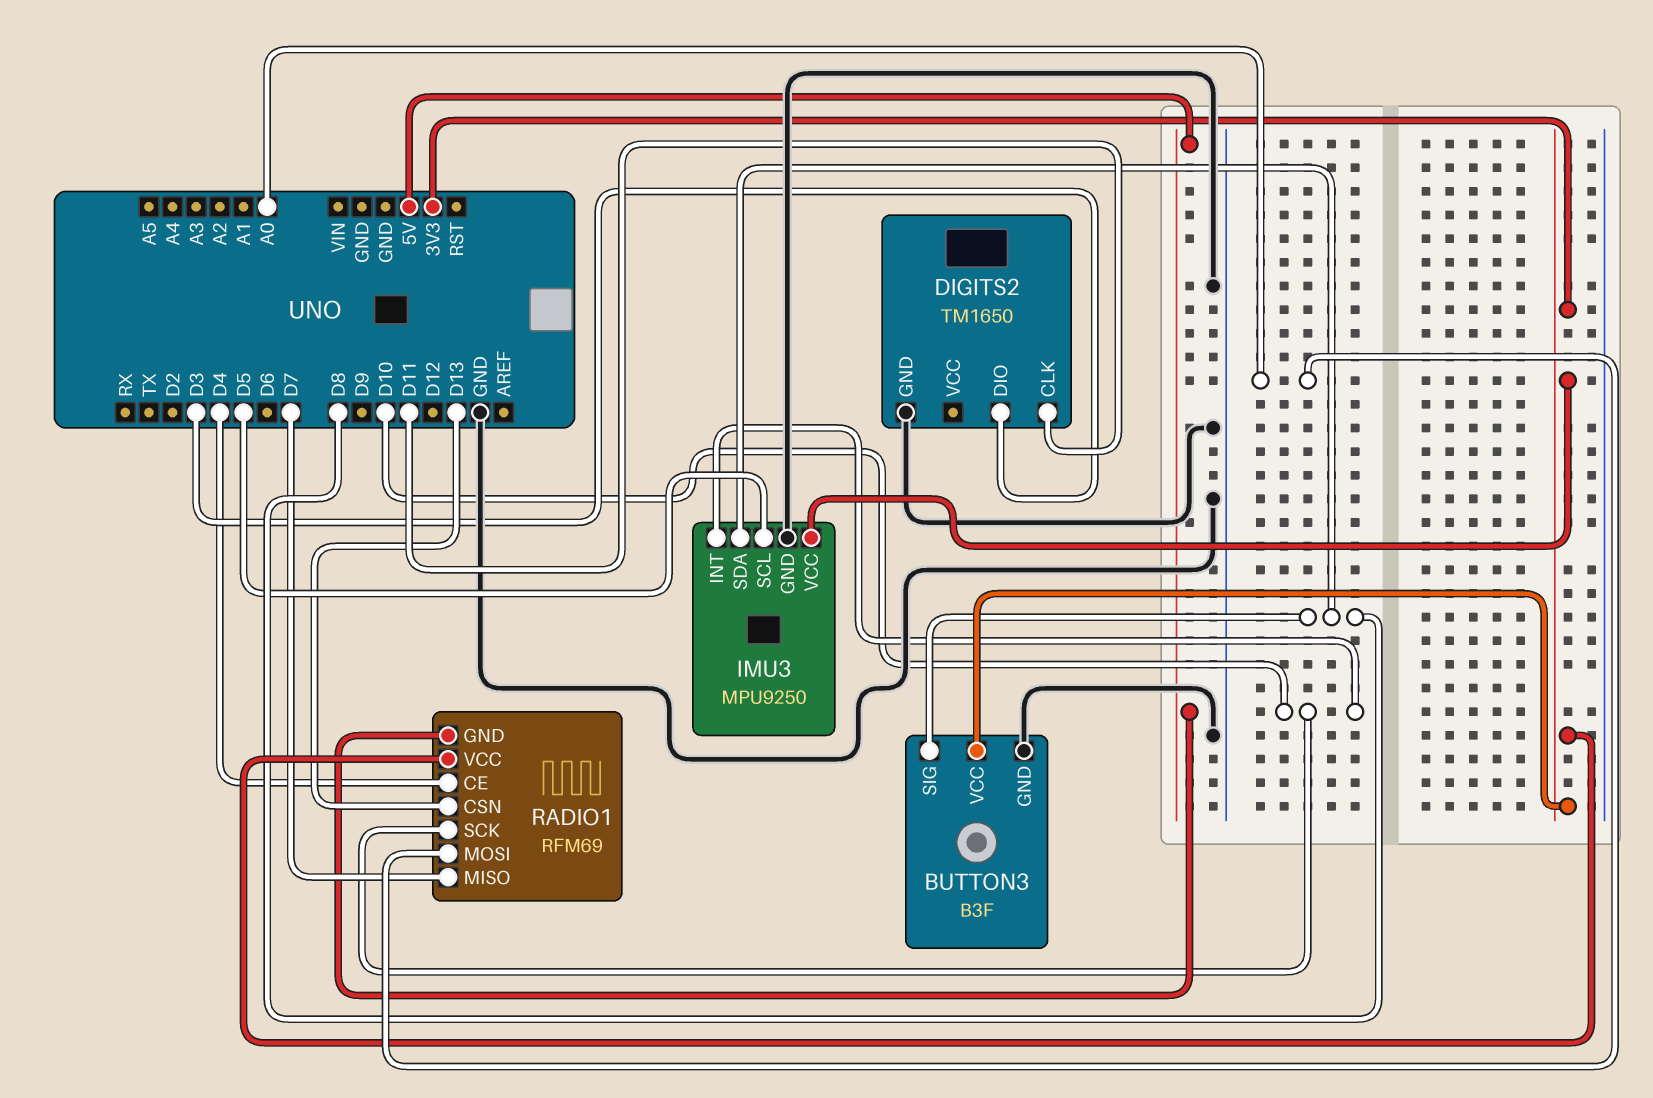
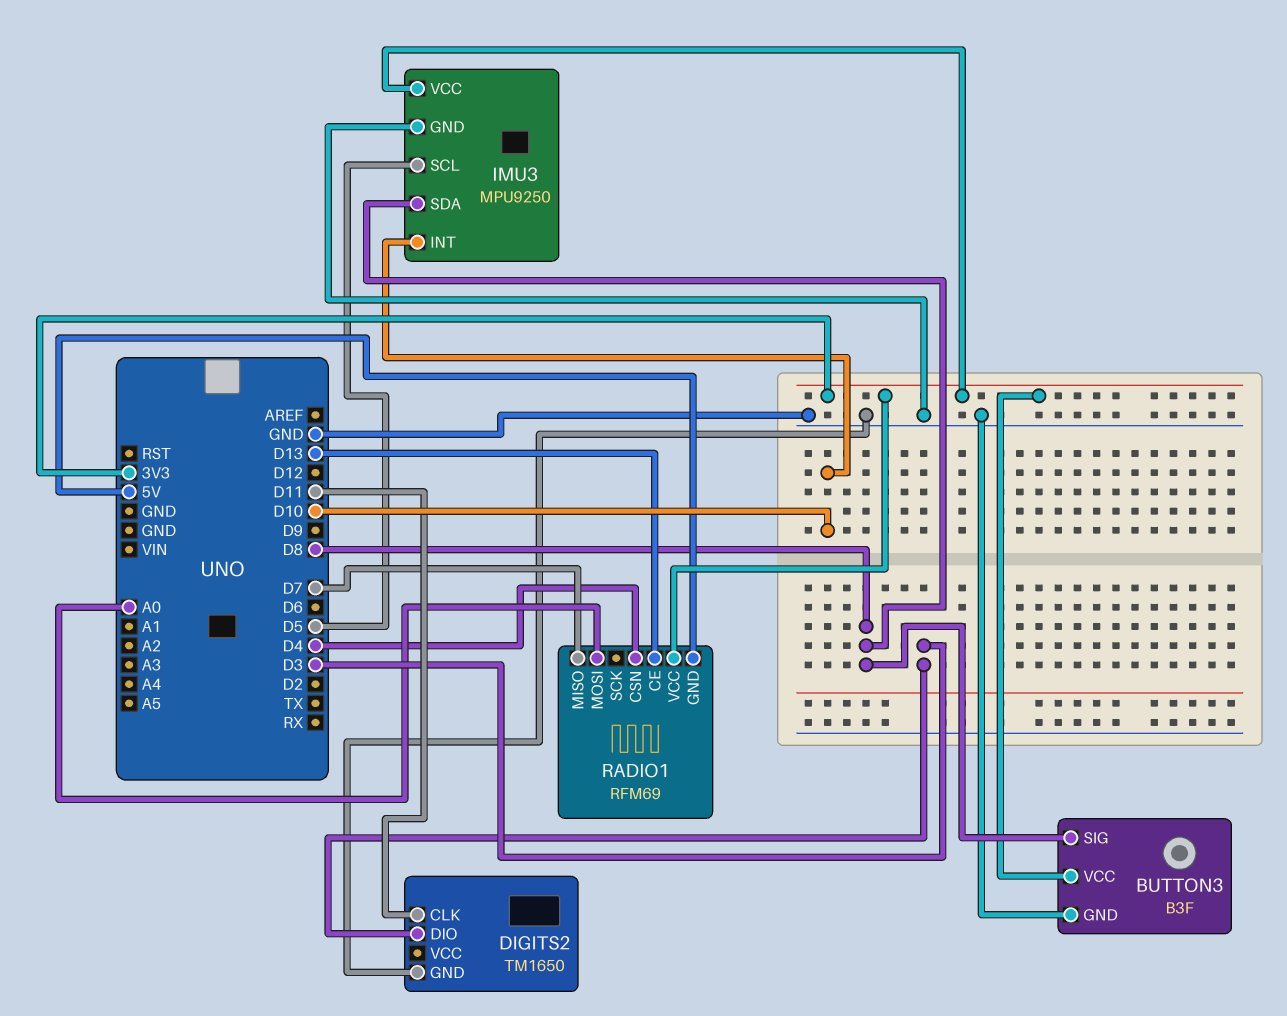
RADIO1 pin CE: D4 -> D13
RADIO1 pin CSN: D13 -> D4
RADIO1 pin SCK: D10 -> none

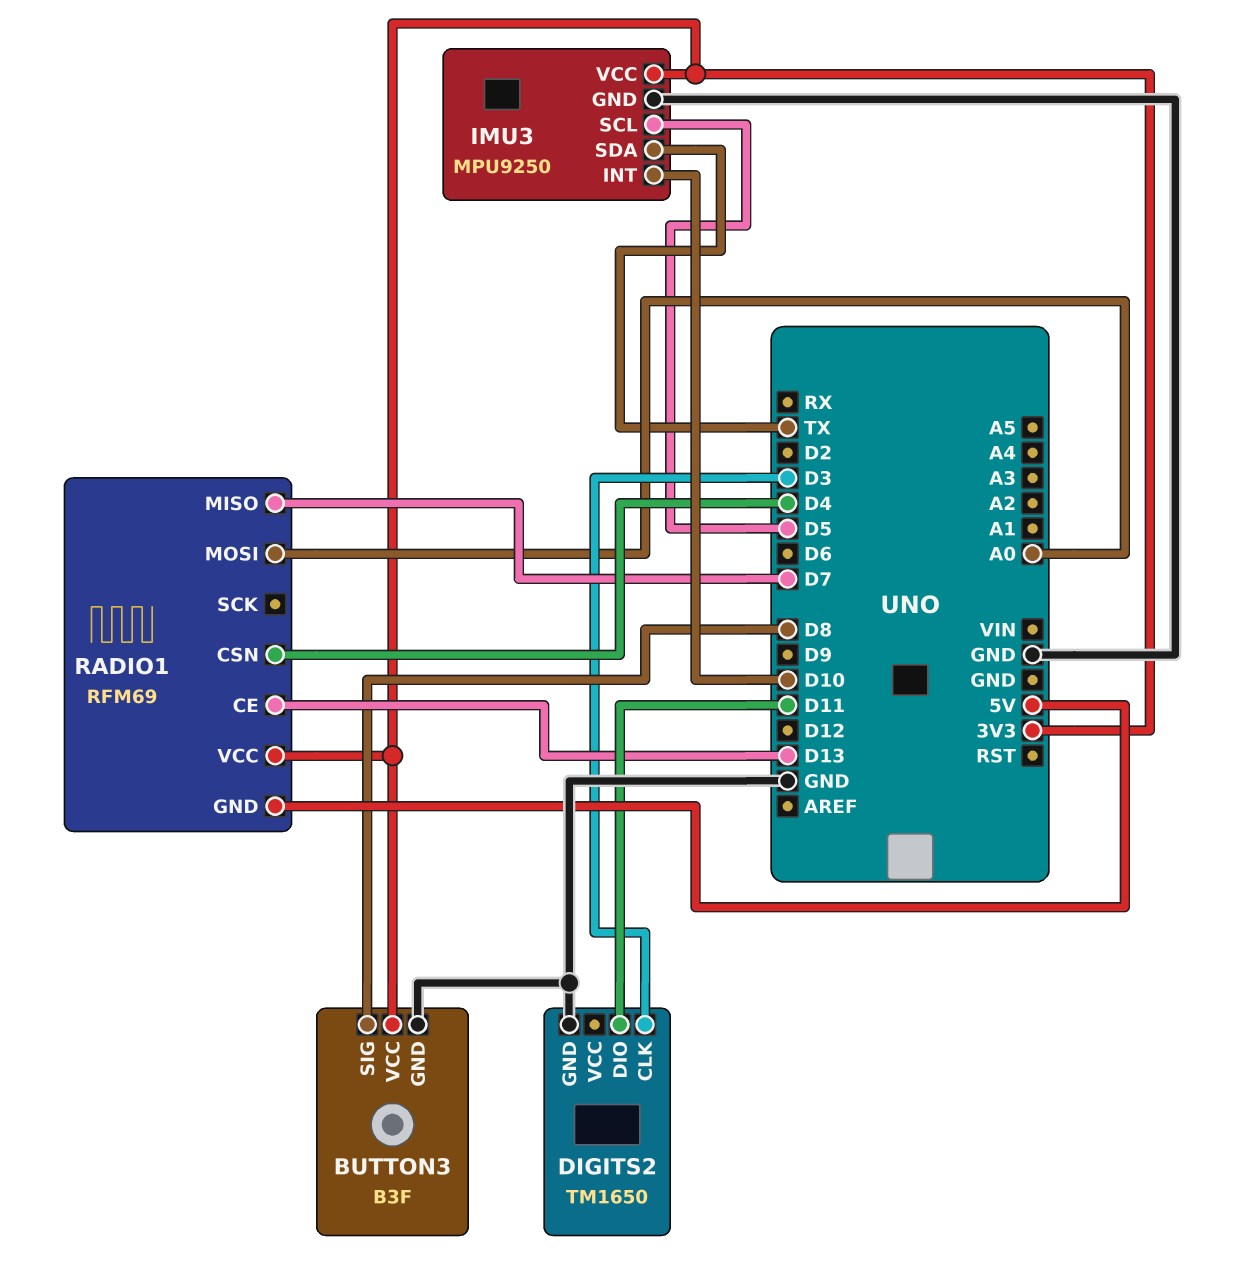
DIGITS2 pin CLK: D11 -> D3
DIGITS2 pin DIO: D3 -> D11
IMU3 pin SDA: D8 -> TX

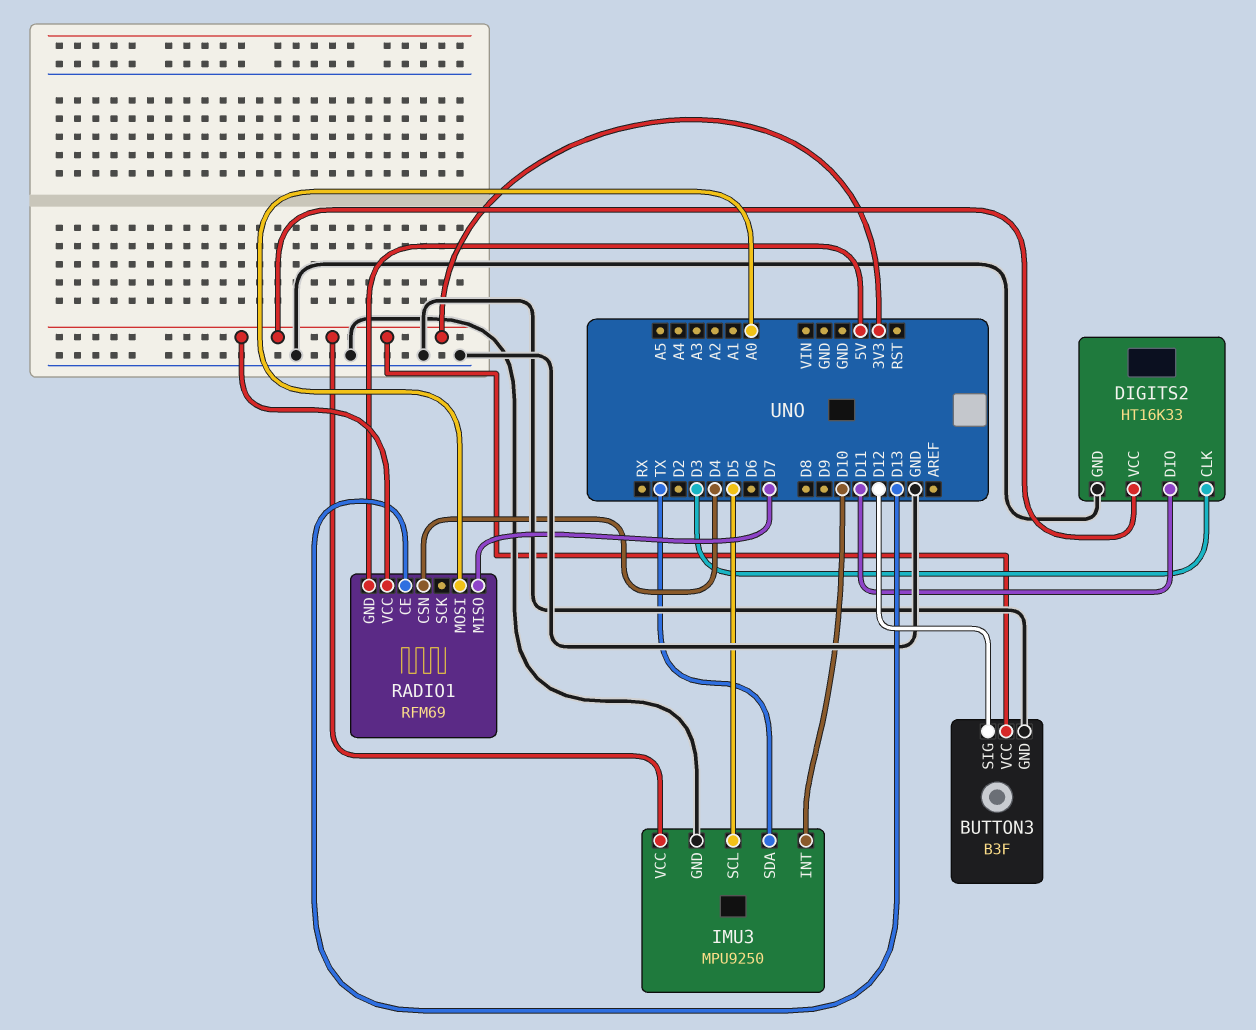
BUTTON3 pin SIG: D8 -> D12
DIGITS2: TM1650 -> HT16K33
DIGITS2 pin VCC: none -> 3V3

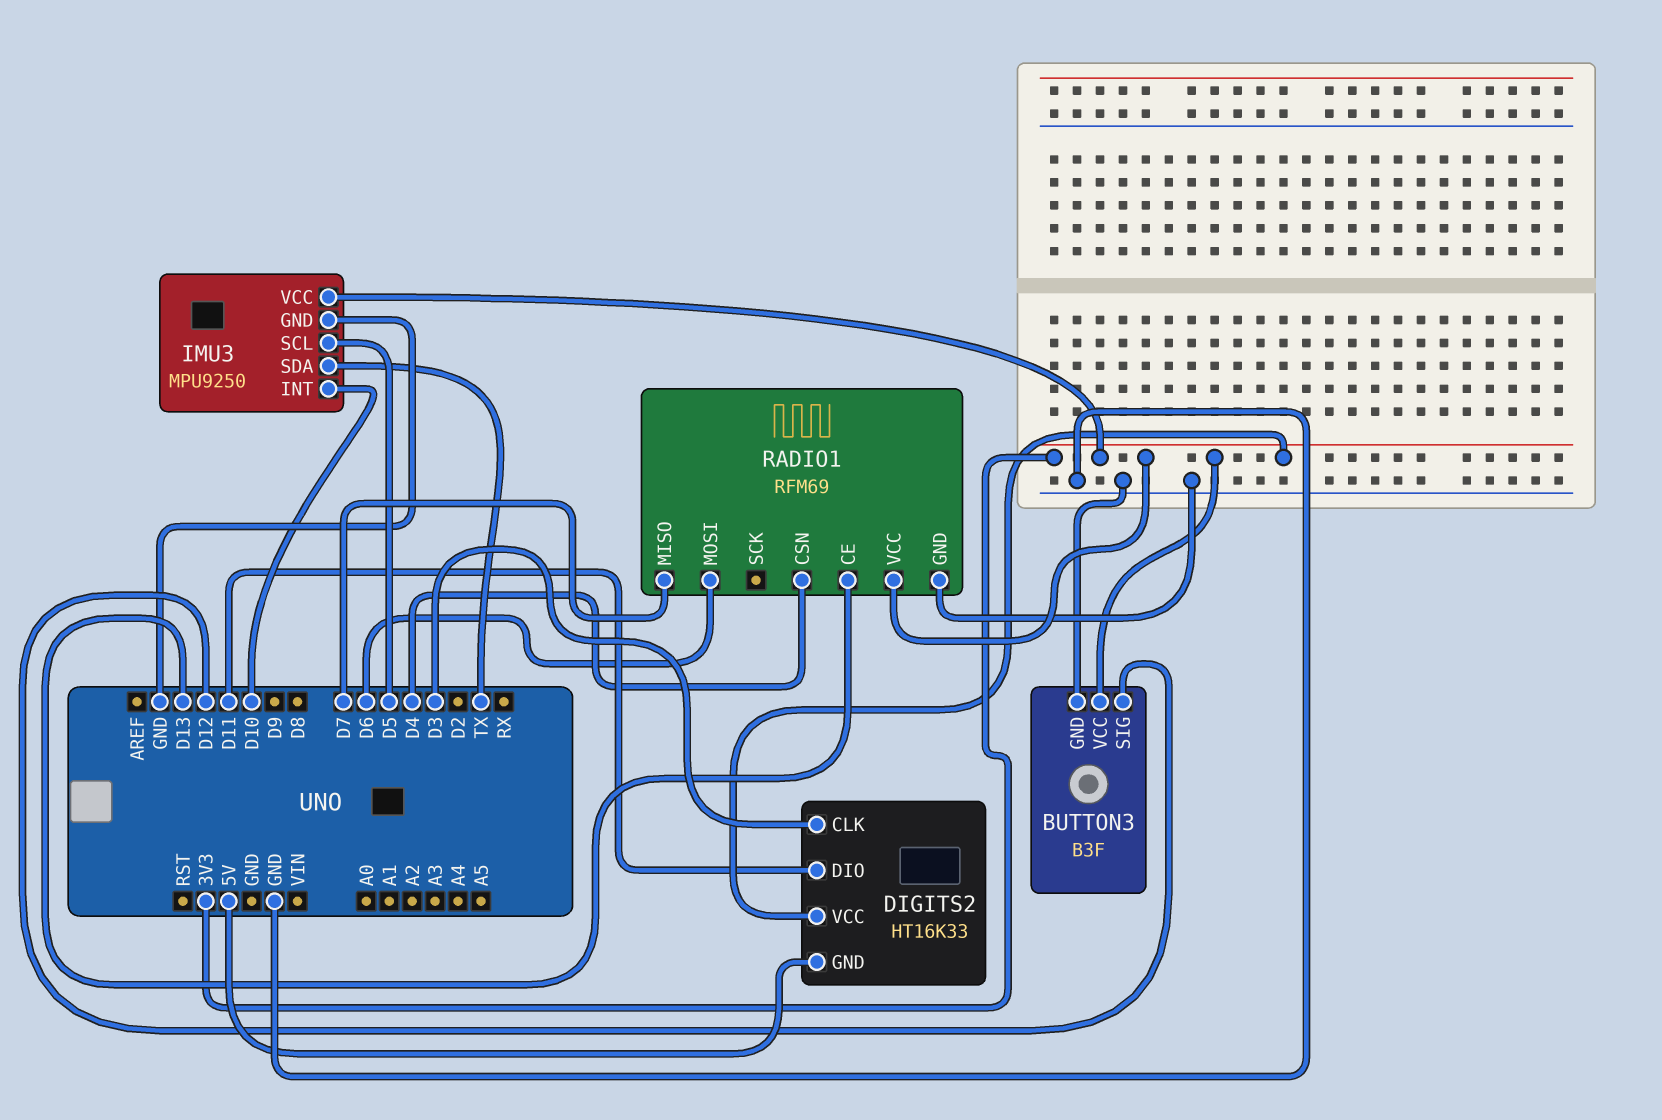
DIGITS2 pin GND: GND -> 5V
RADIO1 pin GND: 5V -> GND
RADIO1 pin MOSI: A0 -> D6

